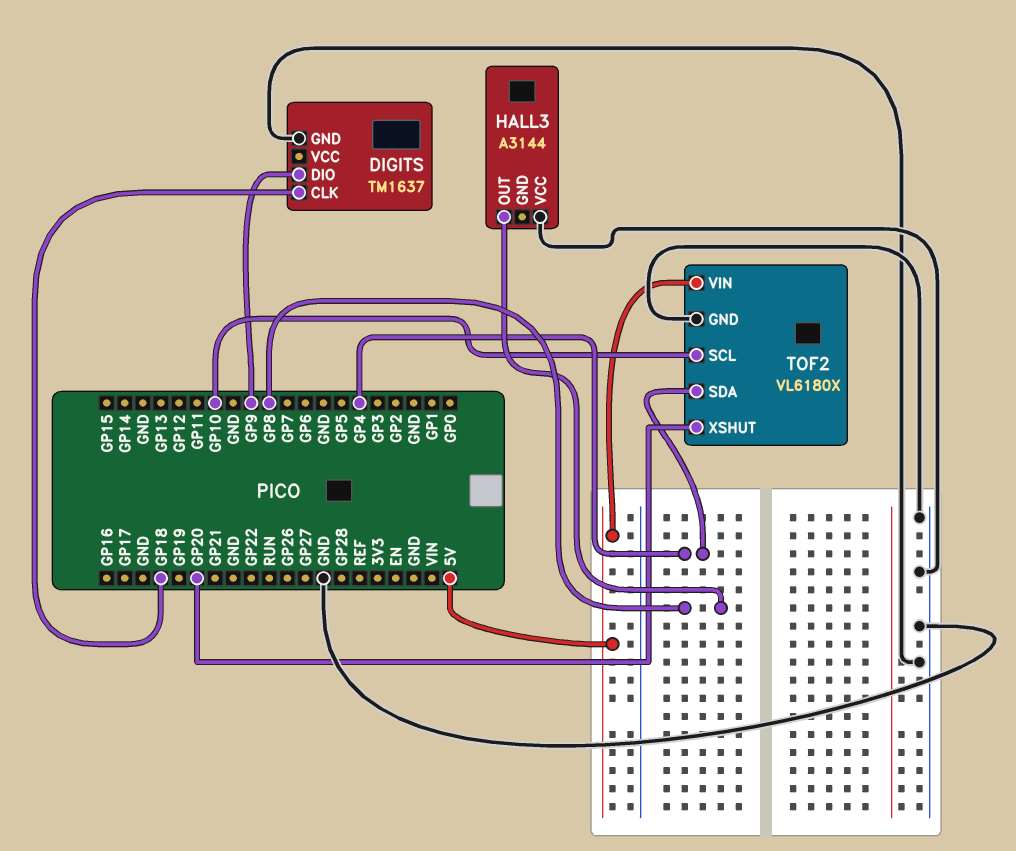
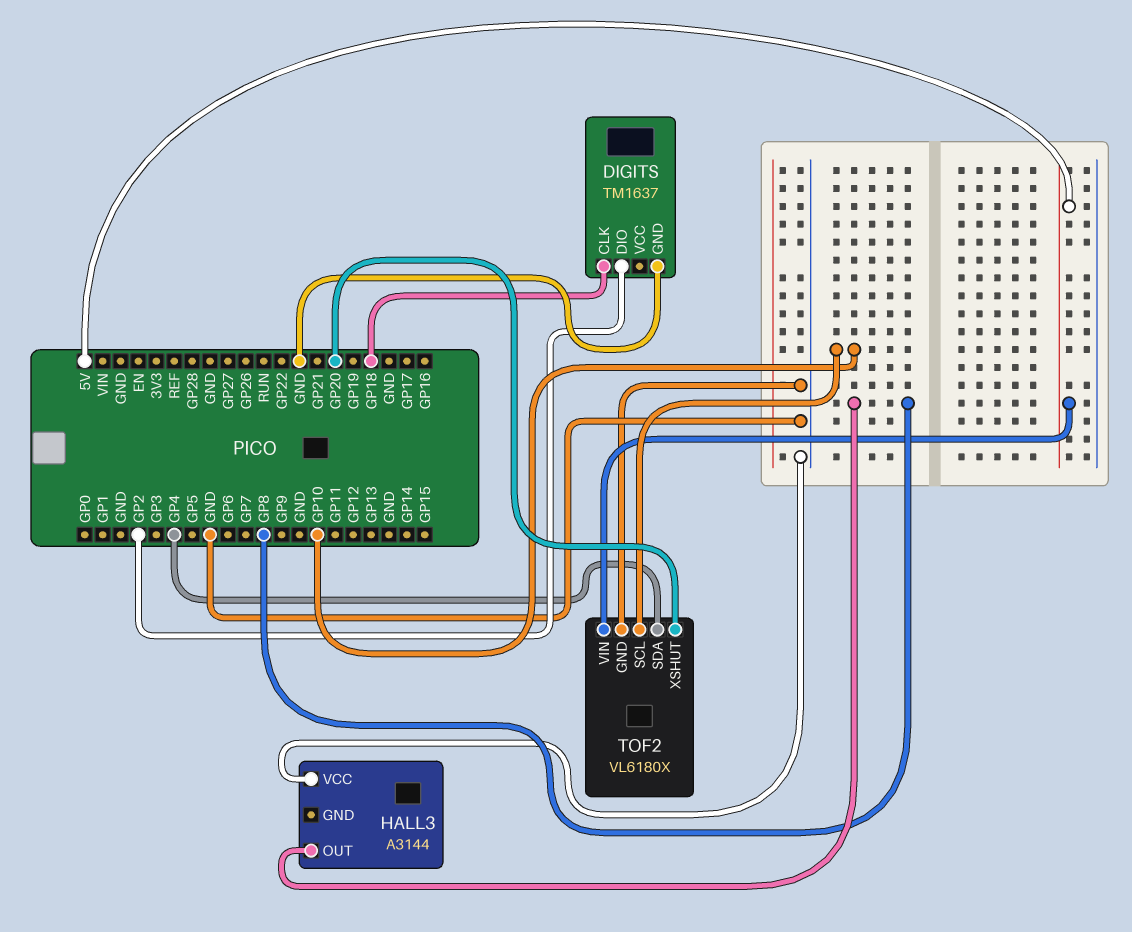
DIGITS pin DIO: GP9 -> GP2

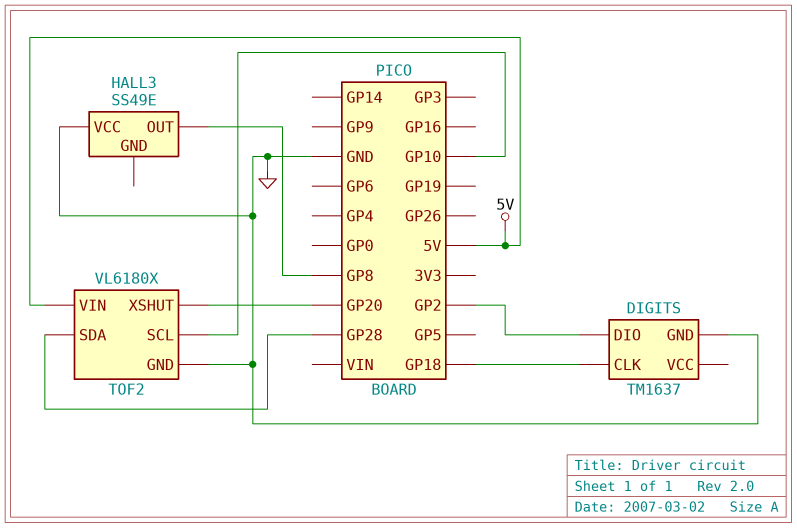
HALL3: A3144 -> SS49E
TOF2 pin SDA: GP4 -> GP28

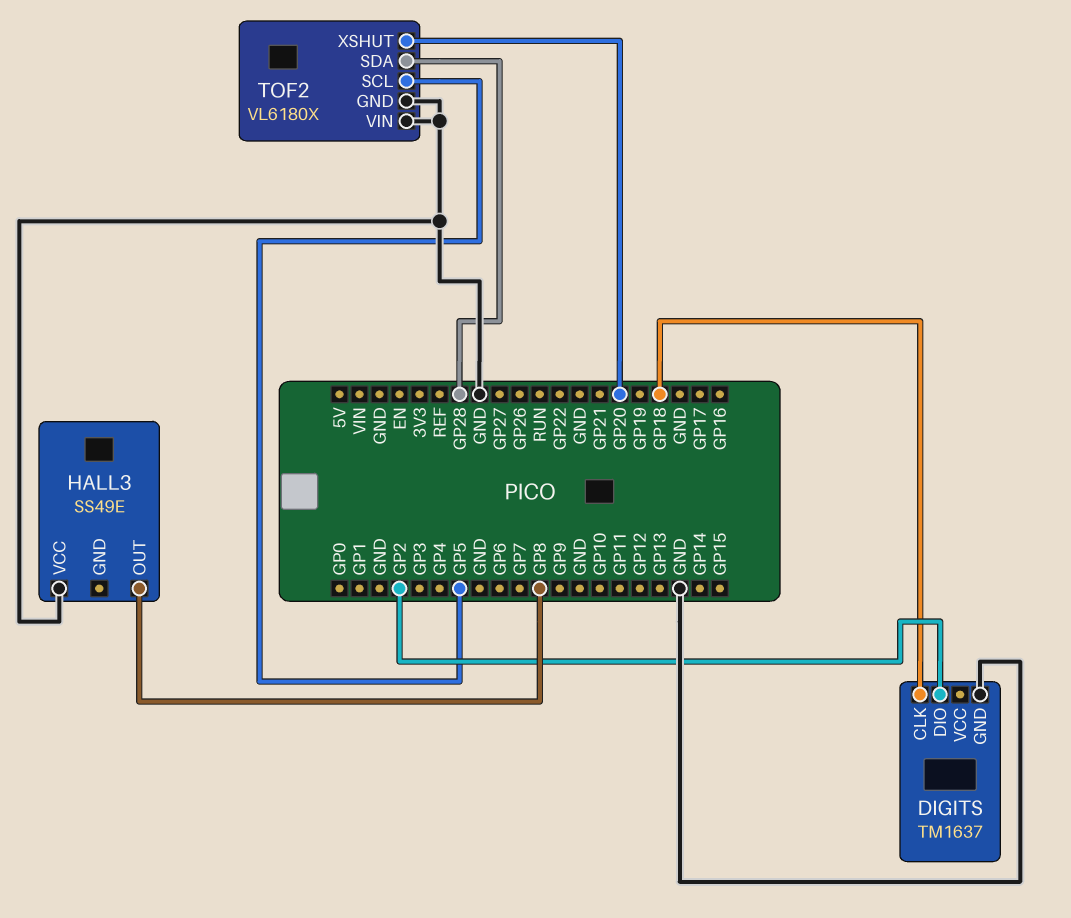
TOF2 pin SCL: GP10 -> GP5
TOF2 pin VIN: 5V -> GND

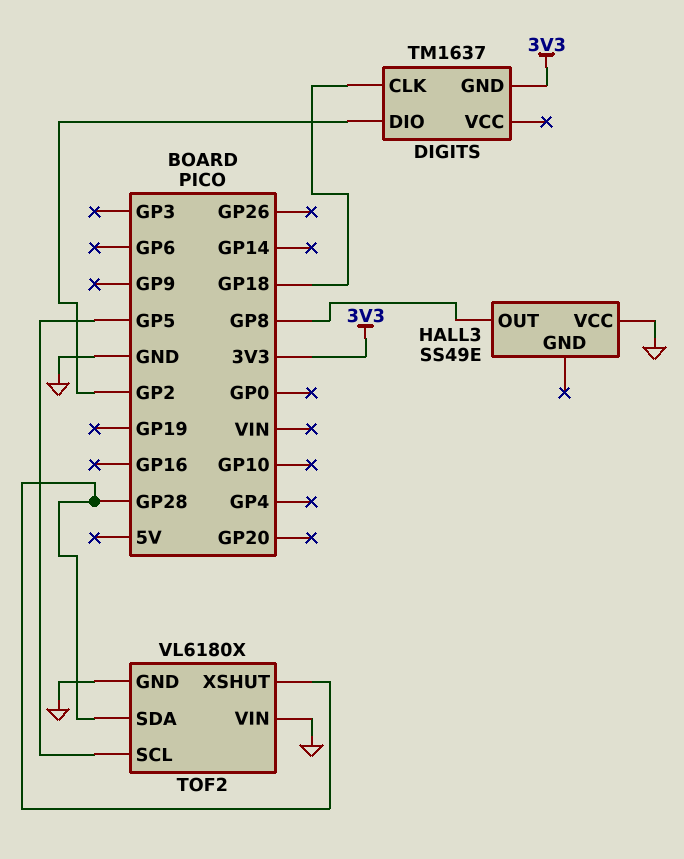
DIGITS pin GND: GND -> 3V3
TOF2 pin XSHUT: GP20 -> GP28

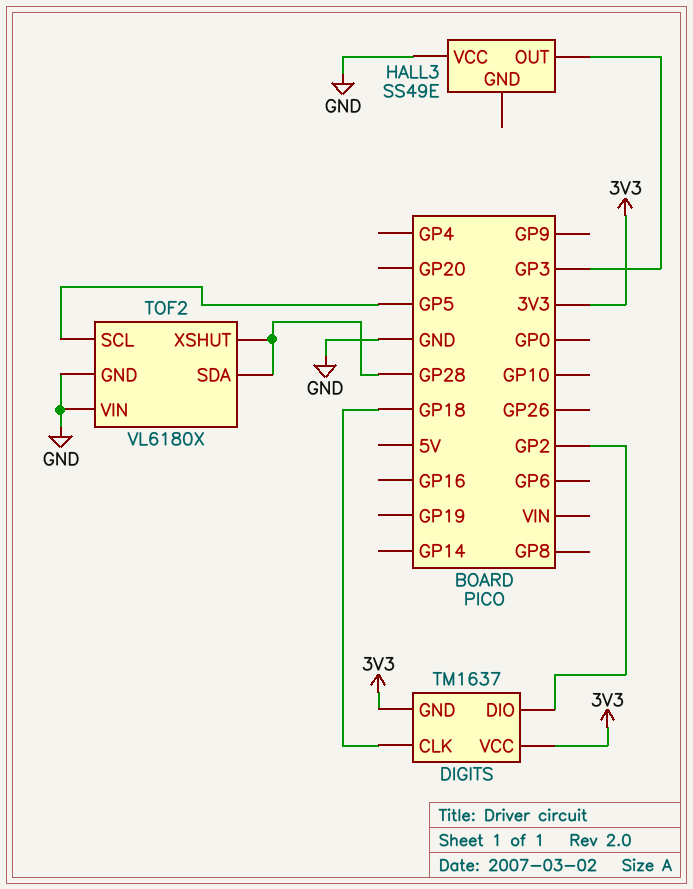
DIGITS pin VCC: none -> 3V3
HALL3 pin OUT: GP8 -> GP3

